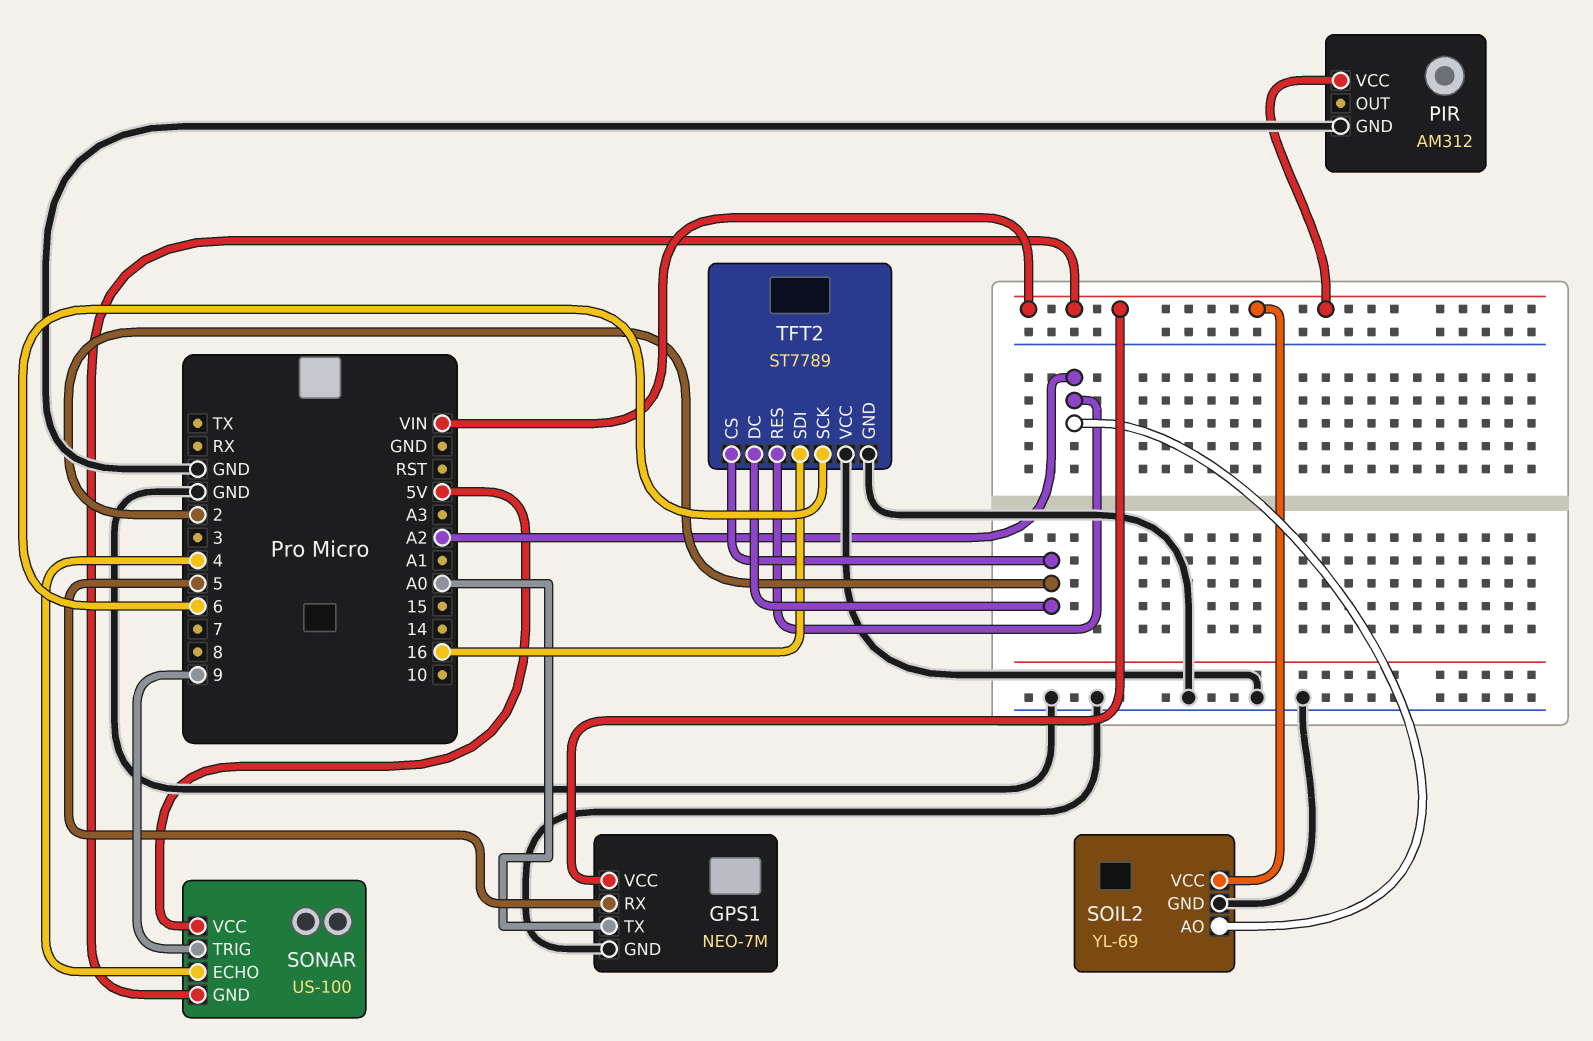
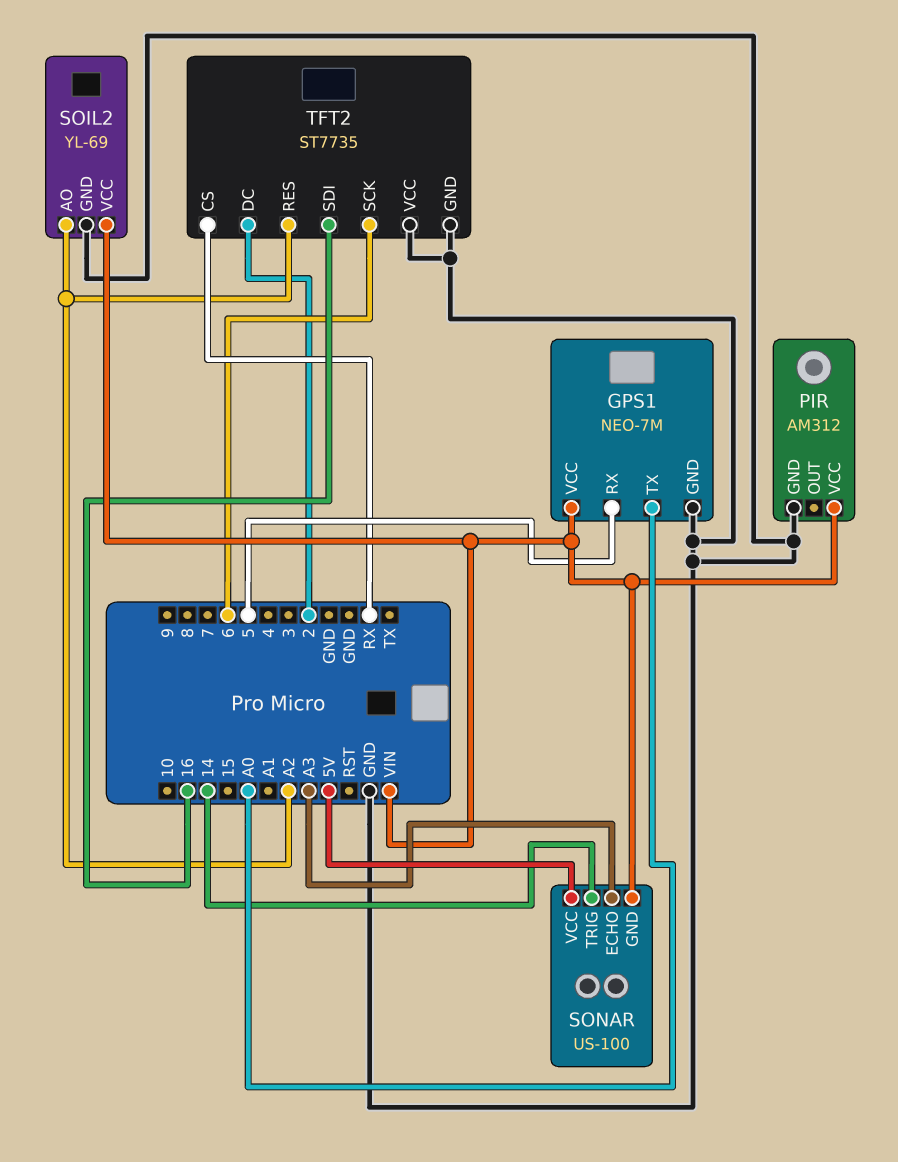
SONAR pin ECHO: 4 -> A3
SONAR pin TRIG: 9 -> 14
TFT2: ST7789 -> ST7735
TFT2 pin CS: 2 -> RX

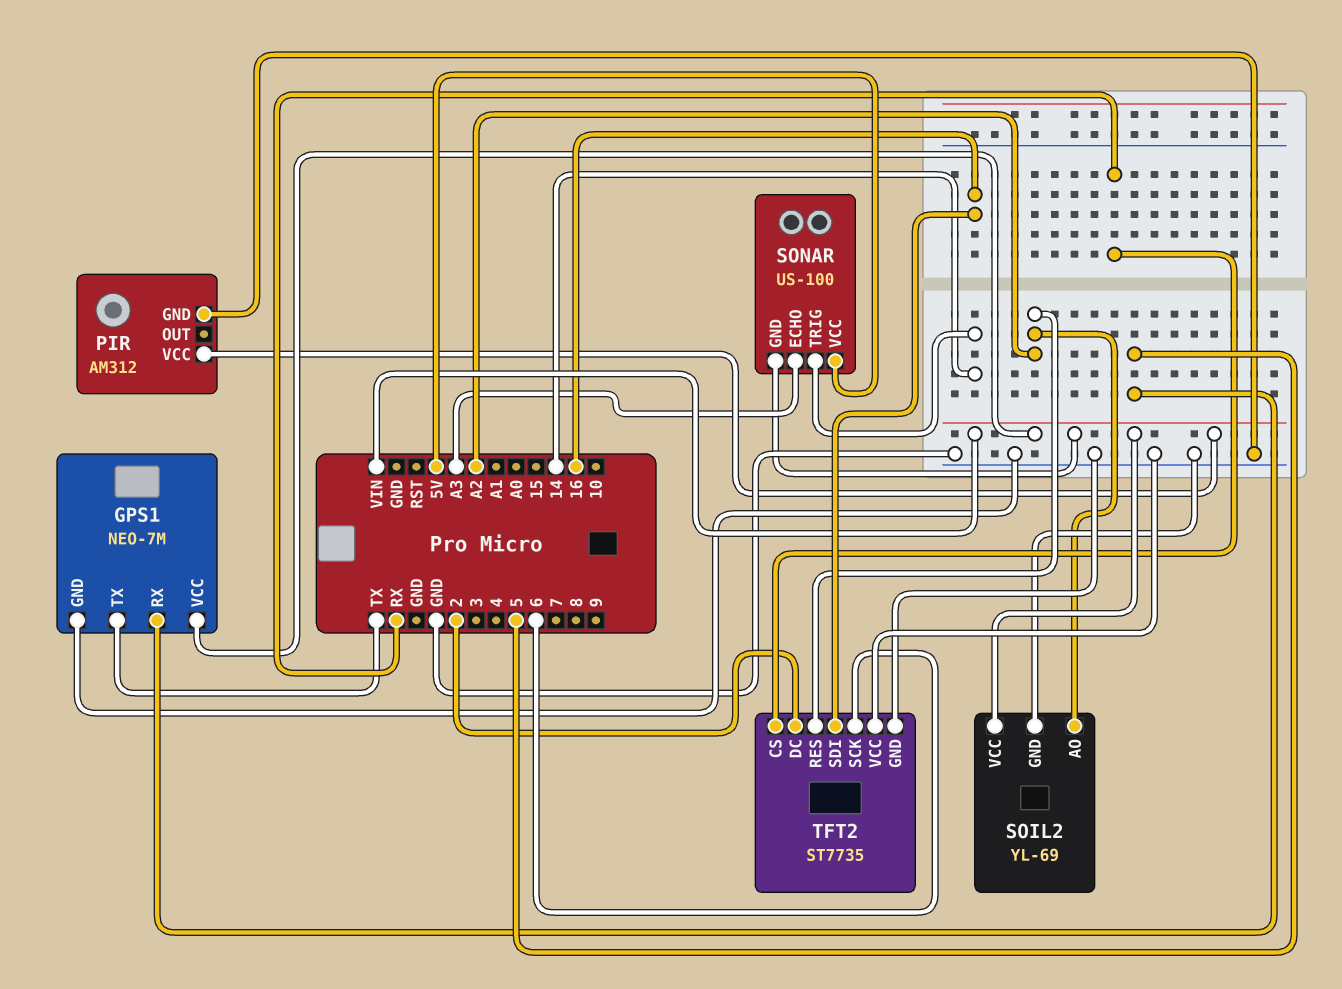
GPS1 pin TX: A0 -> TX

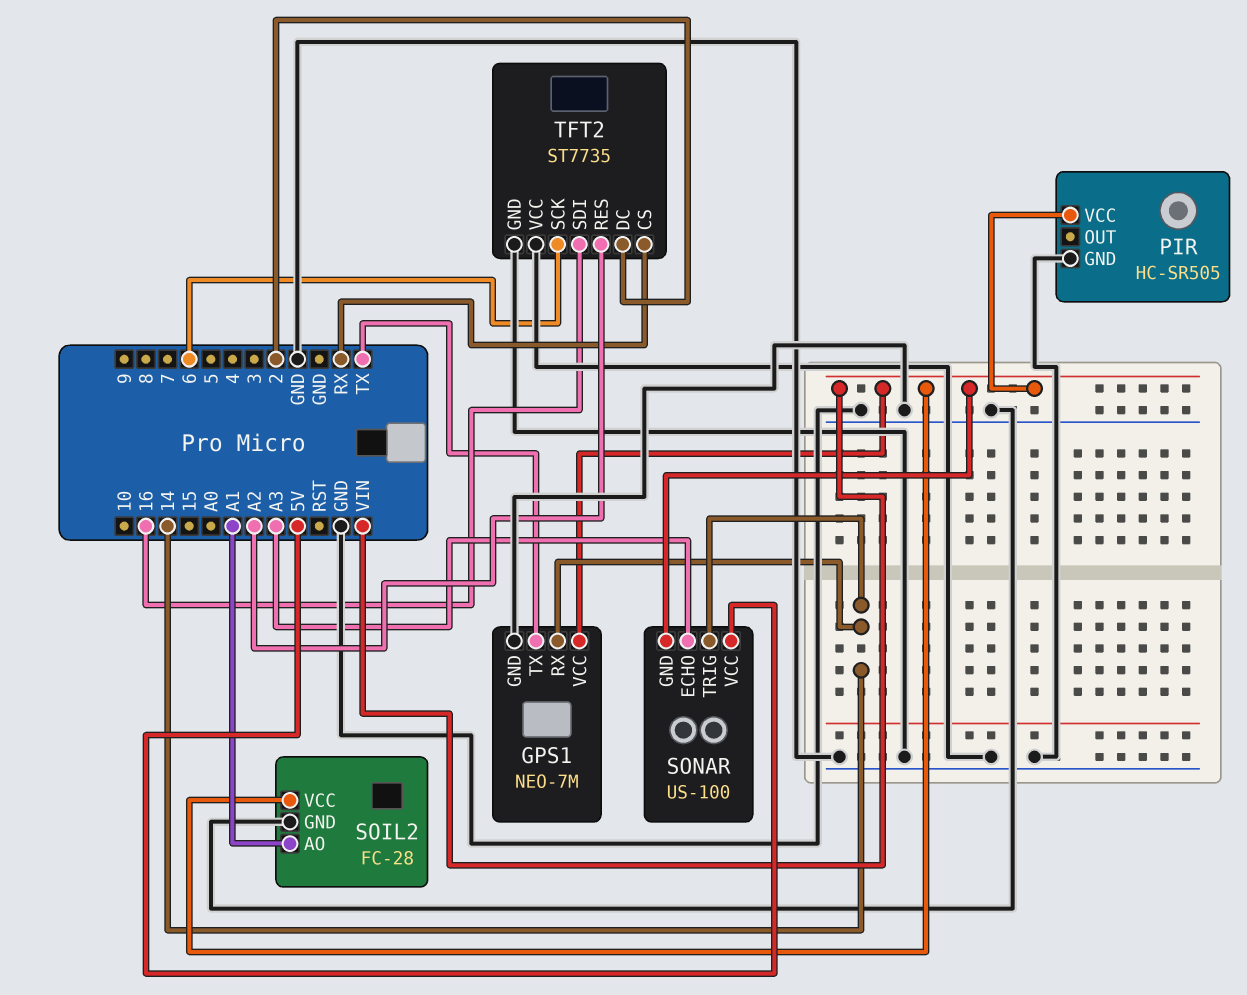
GPS1 pin RX: 5 -> 14
PIR: AM312 -> HC-SR505
SOIL2: YL-69 -> FC-28
SOIL2 pin AO: A2 -> A1

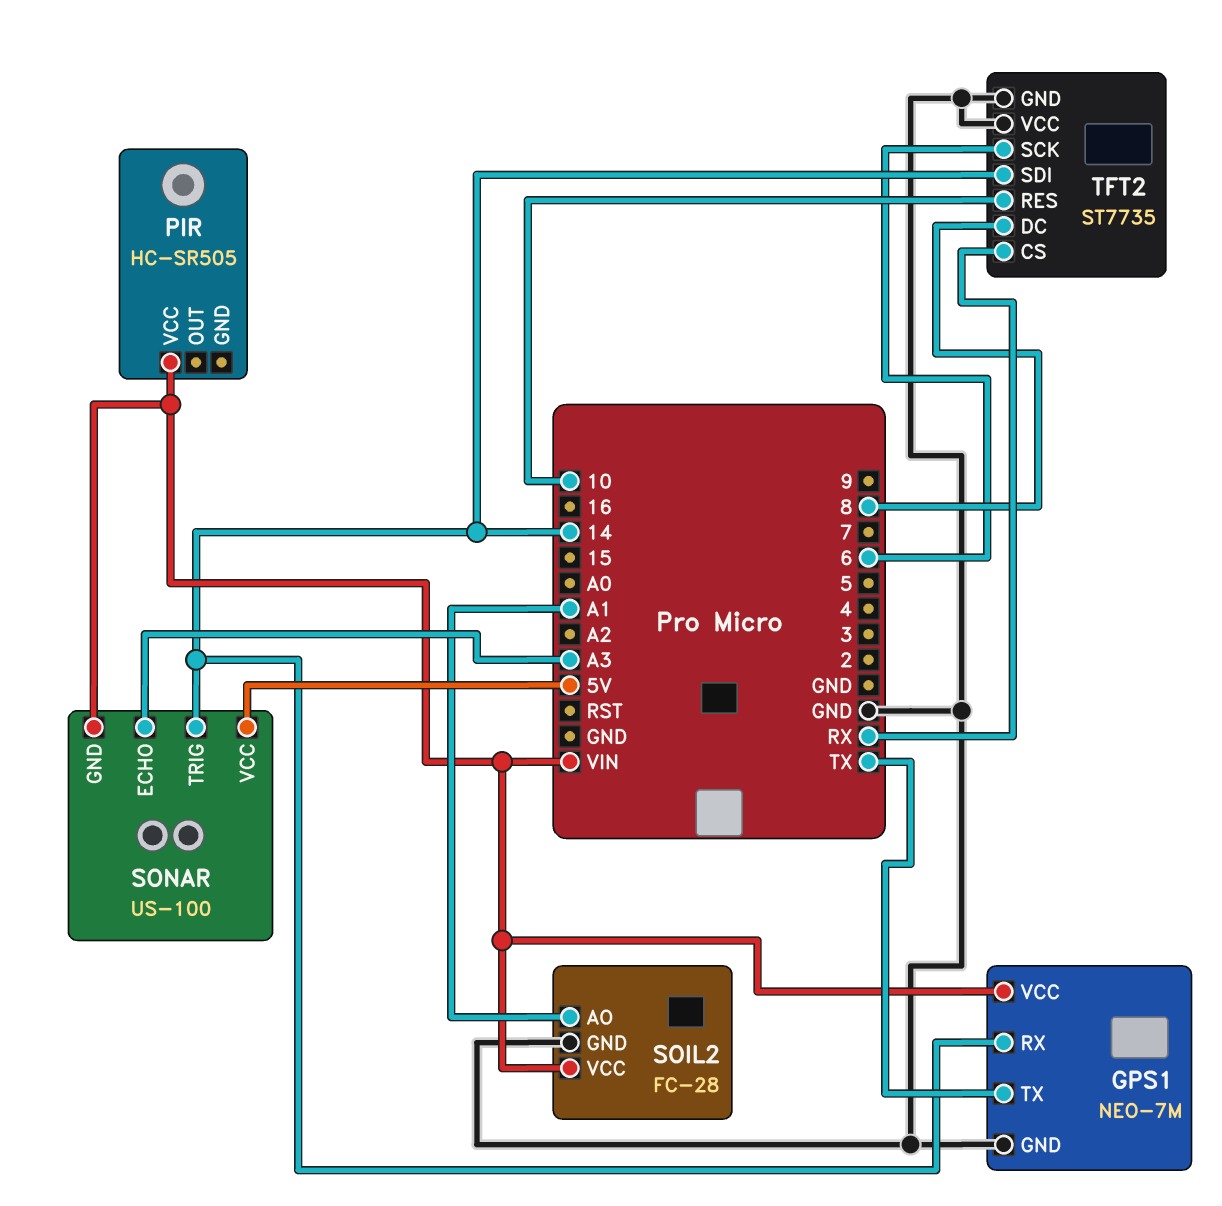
PIR pin GND: GND -> none
TFT2 pin DC: 2 -> 8
TFT2 pin RES: A2 -> 10
TFT2 pin SDI: 16 -> 14

